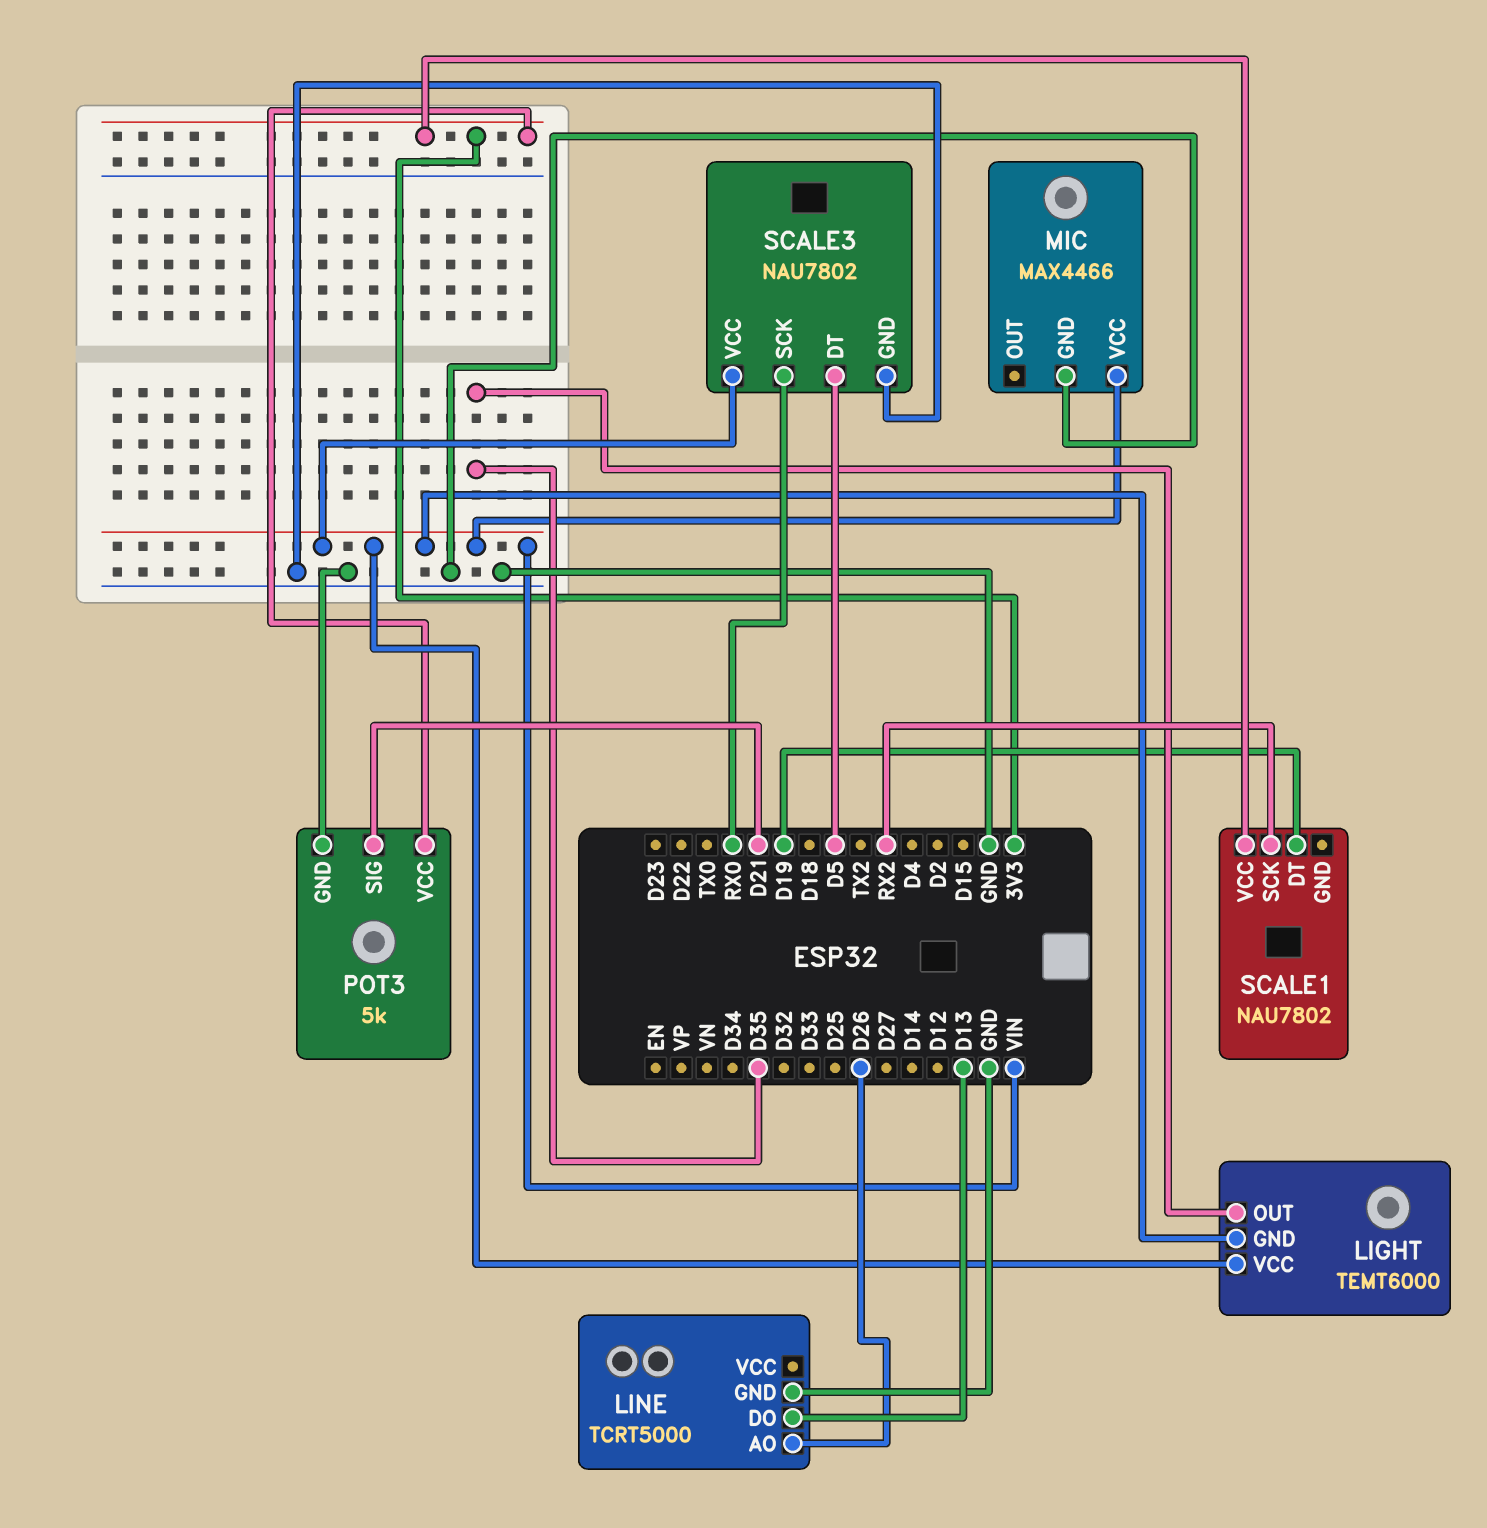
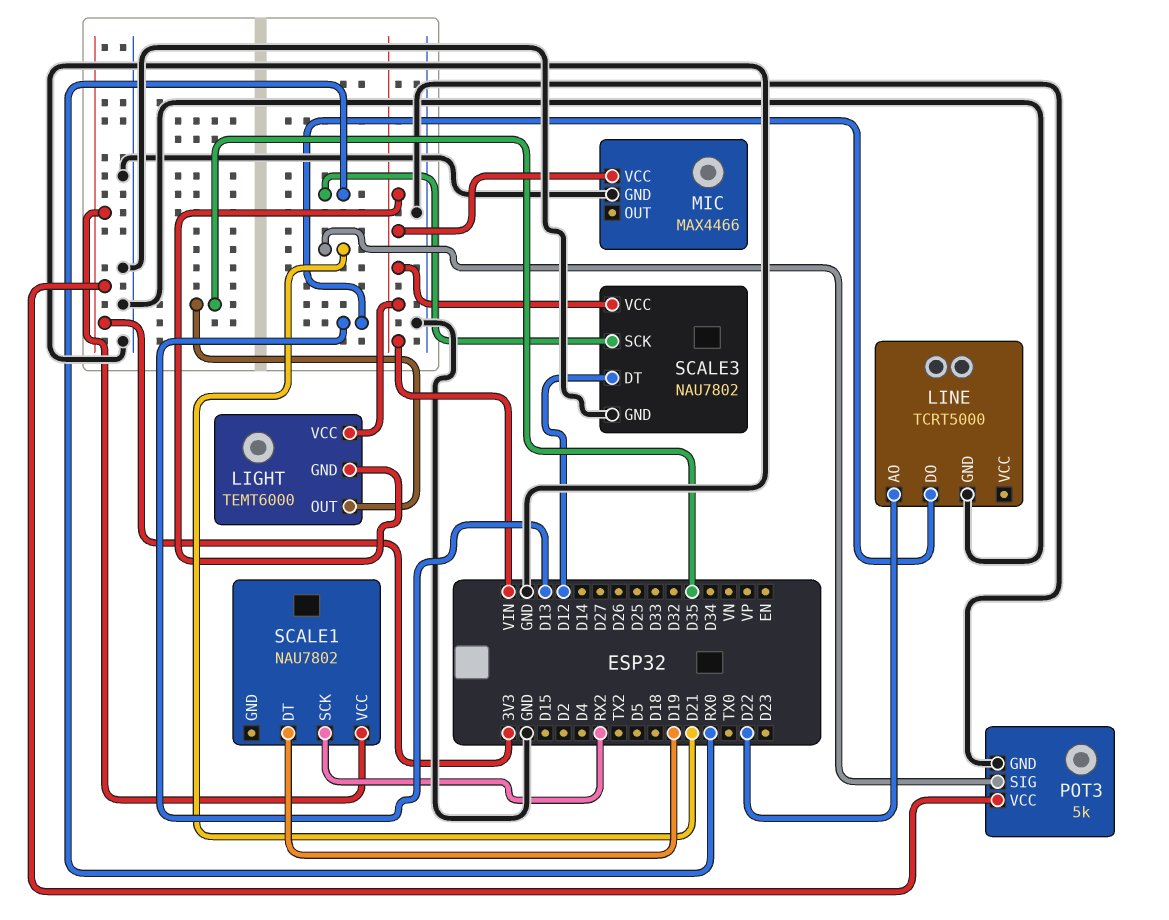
LINE pin AO: D26 -> D22
SCALE3 pin DT: D5 -> D12

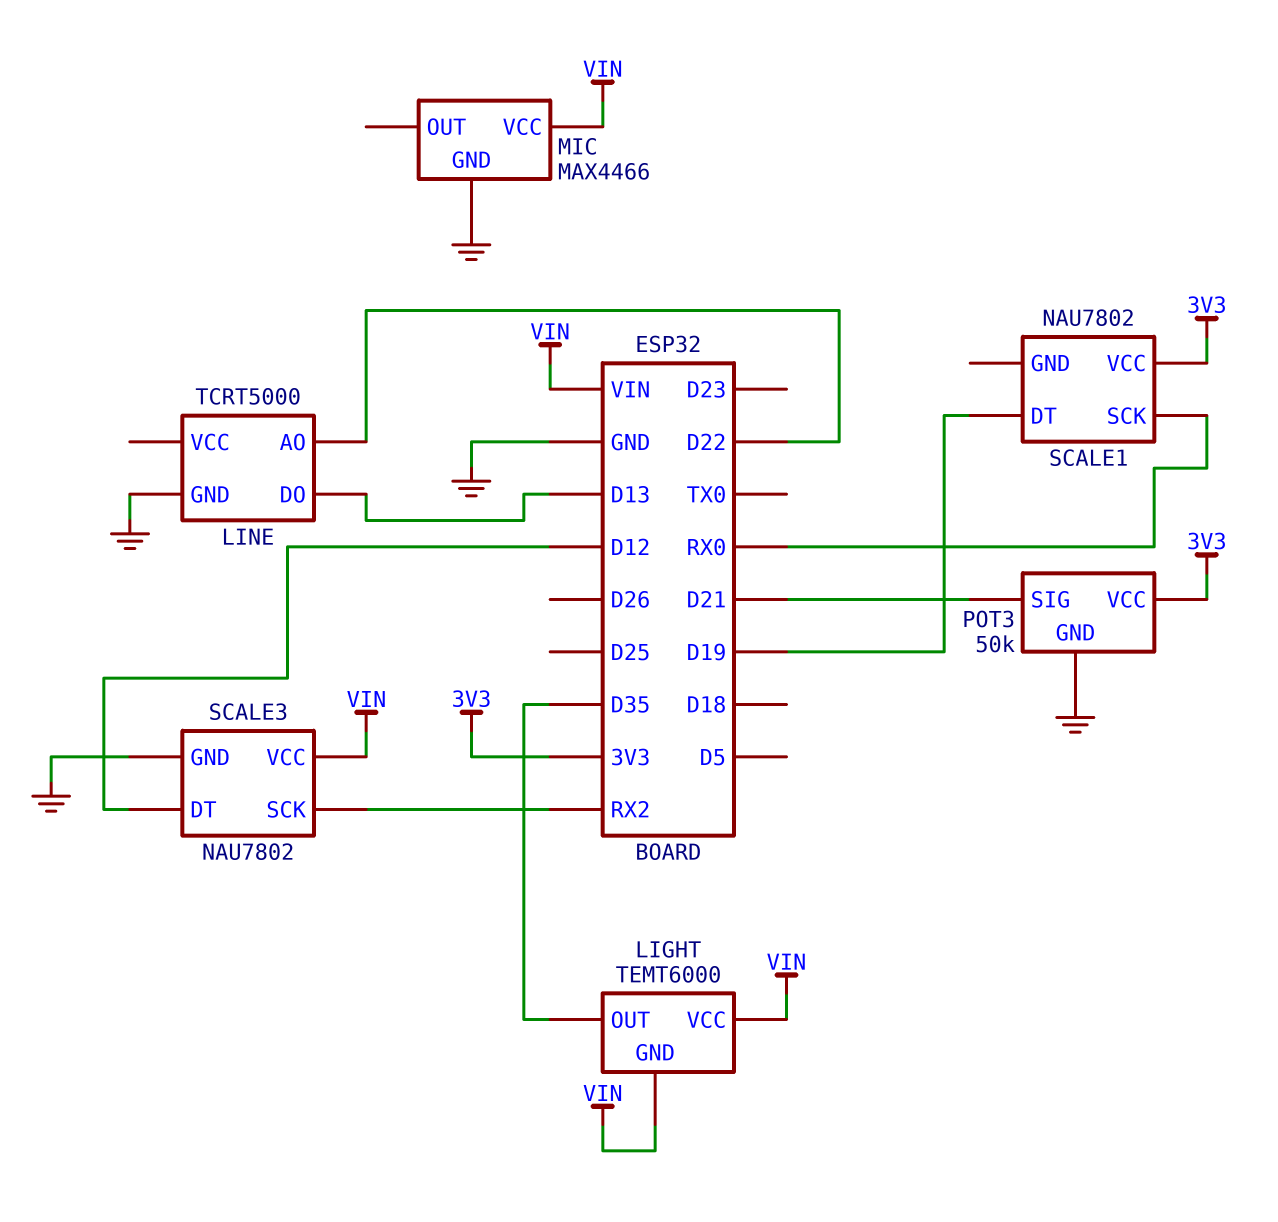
POT3: 5k -> 50k
SCALE1 pin SCK: RX2 -> RX0
SCALE3 pin SCK: RX0 -> RX2

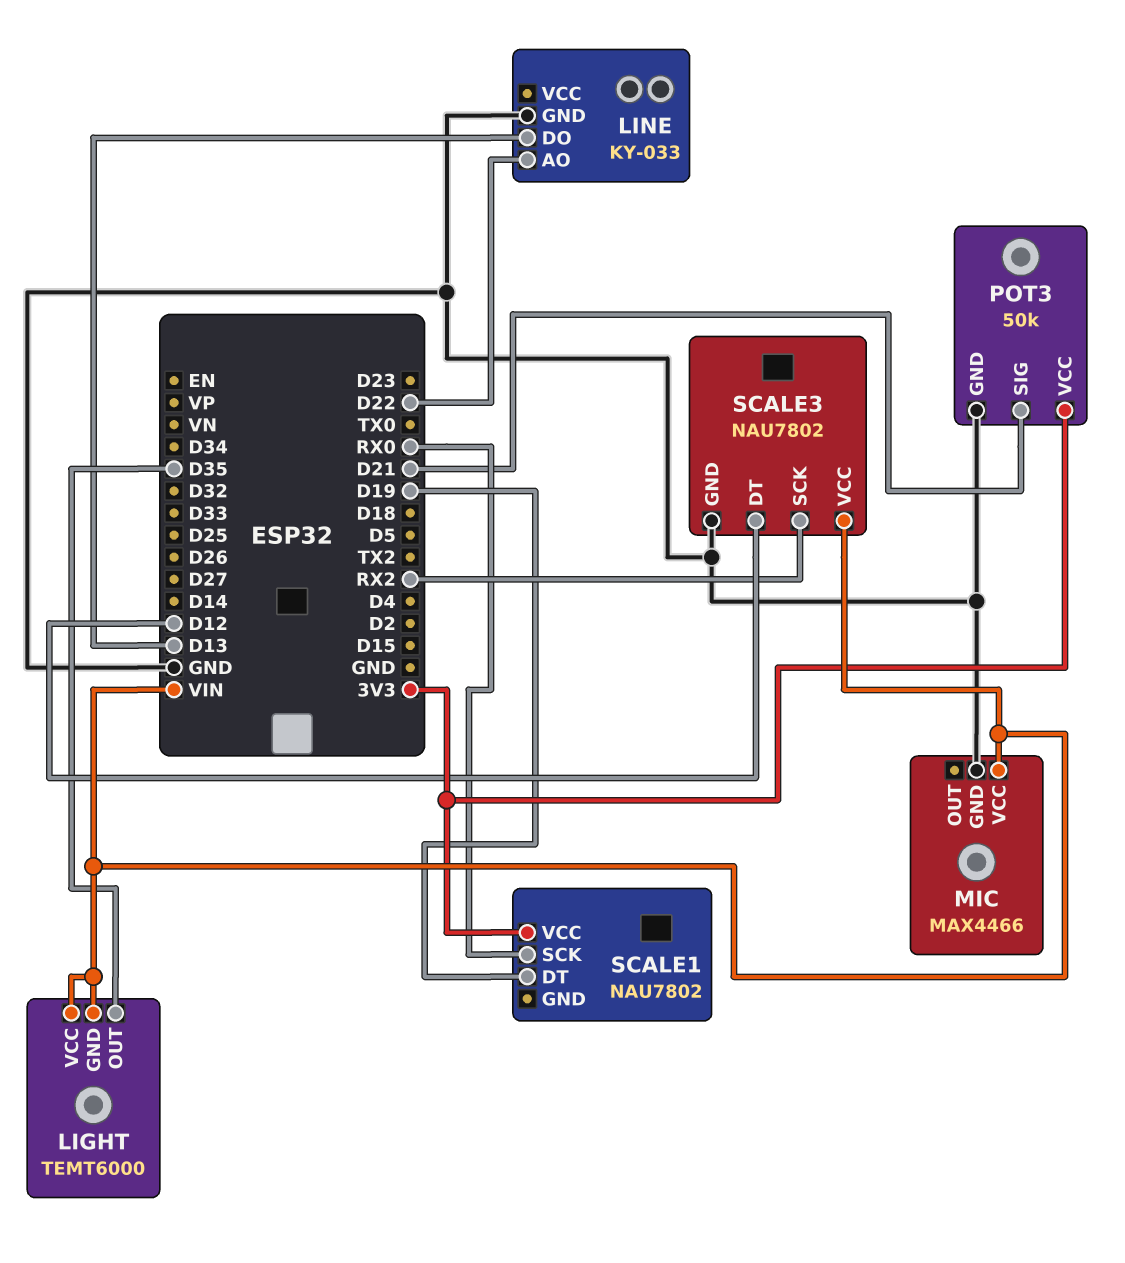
LINE: TCRT5000 -> KY-033

